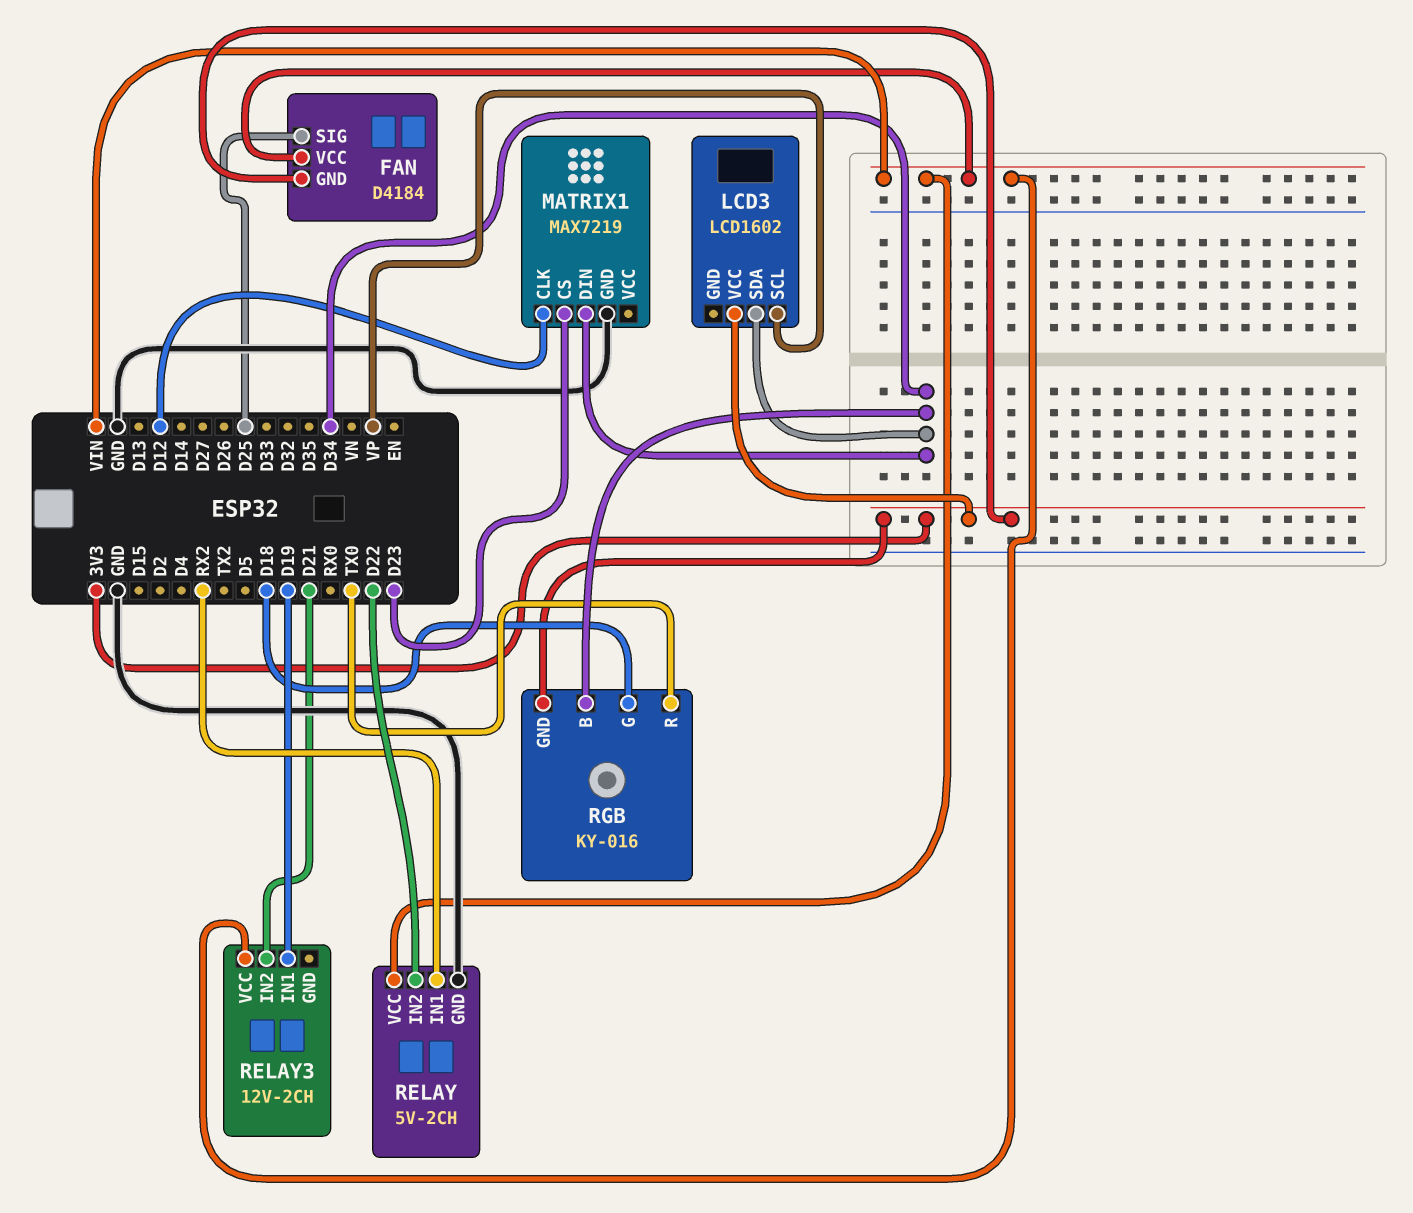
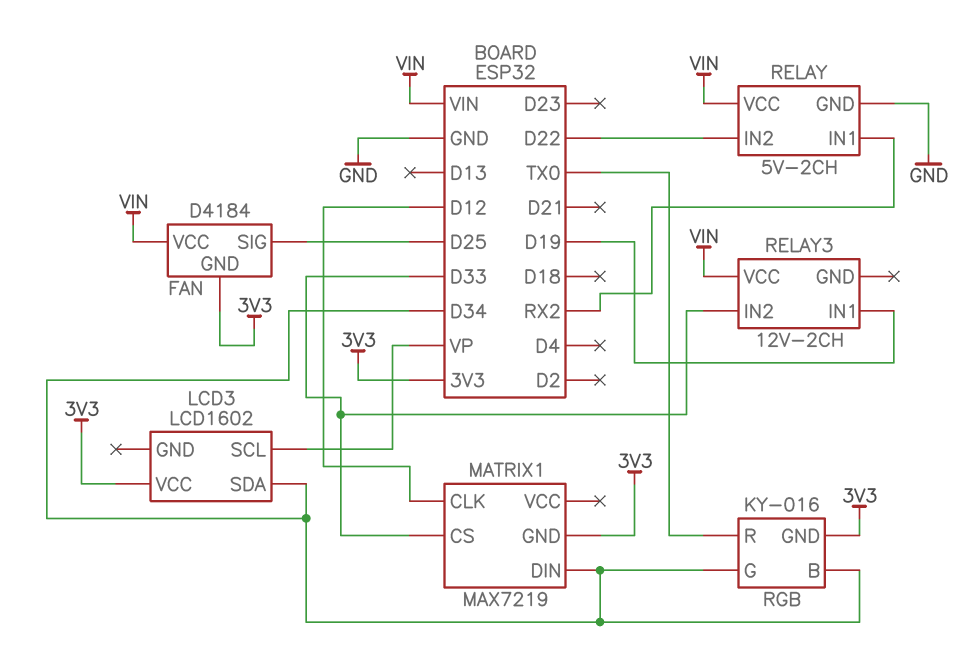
MATRIX1 pin CS: D23 -> D33
MATRIX1 pin GND: GND -> 3V3
RELAY3 pin IN2: D21 -> D33
RGB pin G: D18 -> D34

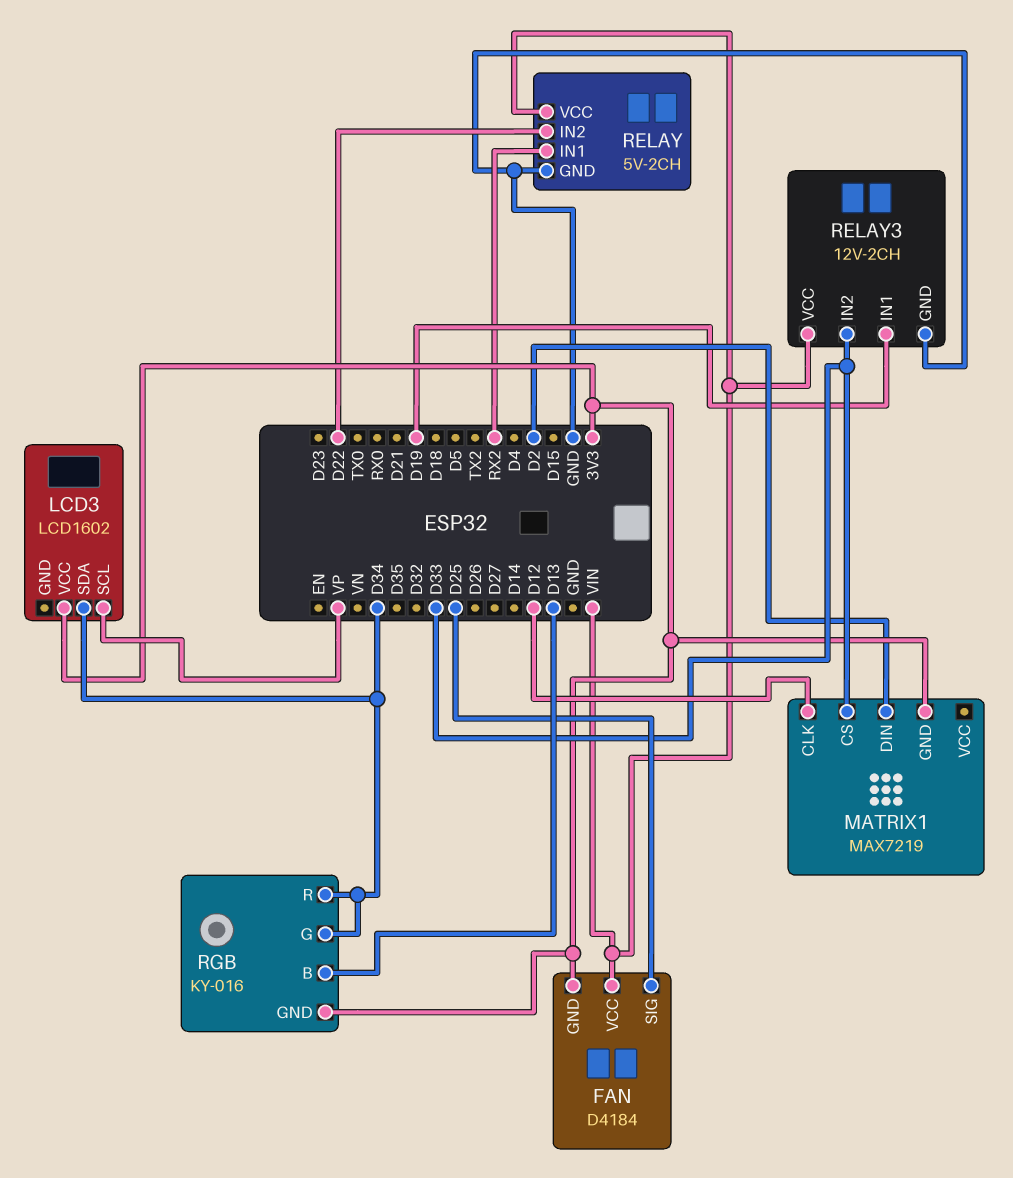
MATRIX1 pin DIN: D34 -> D2
RELAY3 pin GND: none -> GND
RGB pin B: D34 -> D13
RGB pin R: TX0 -> D34

